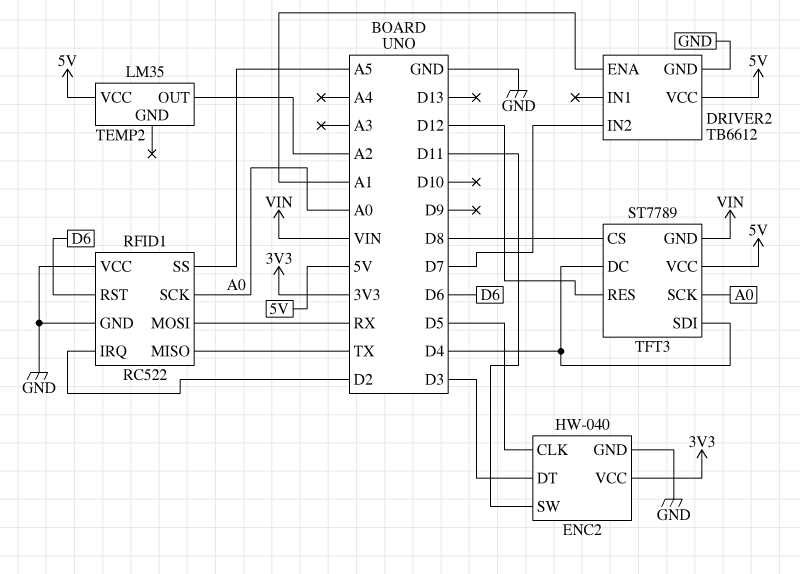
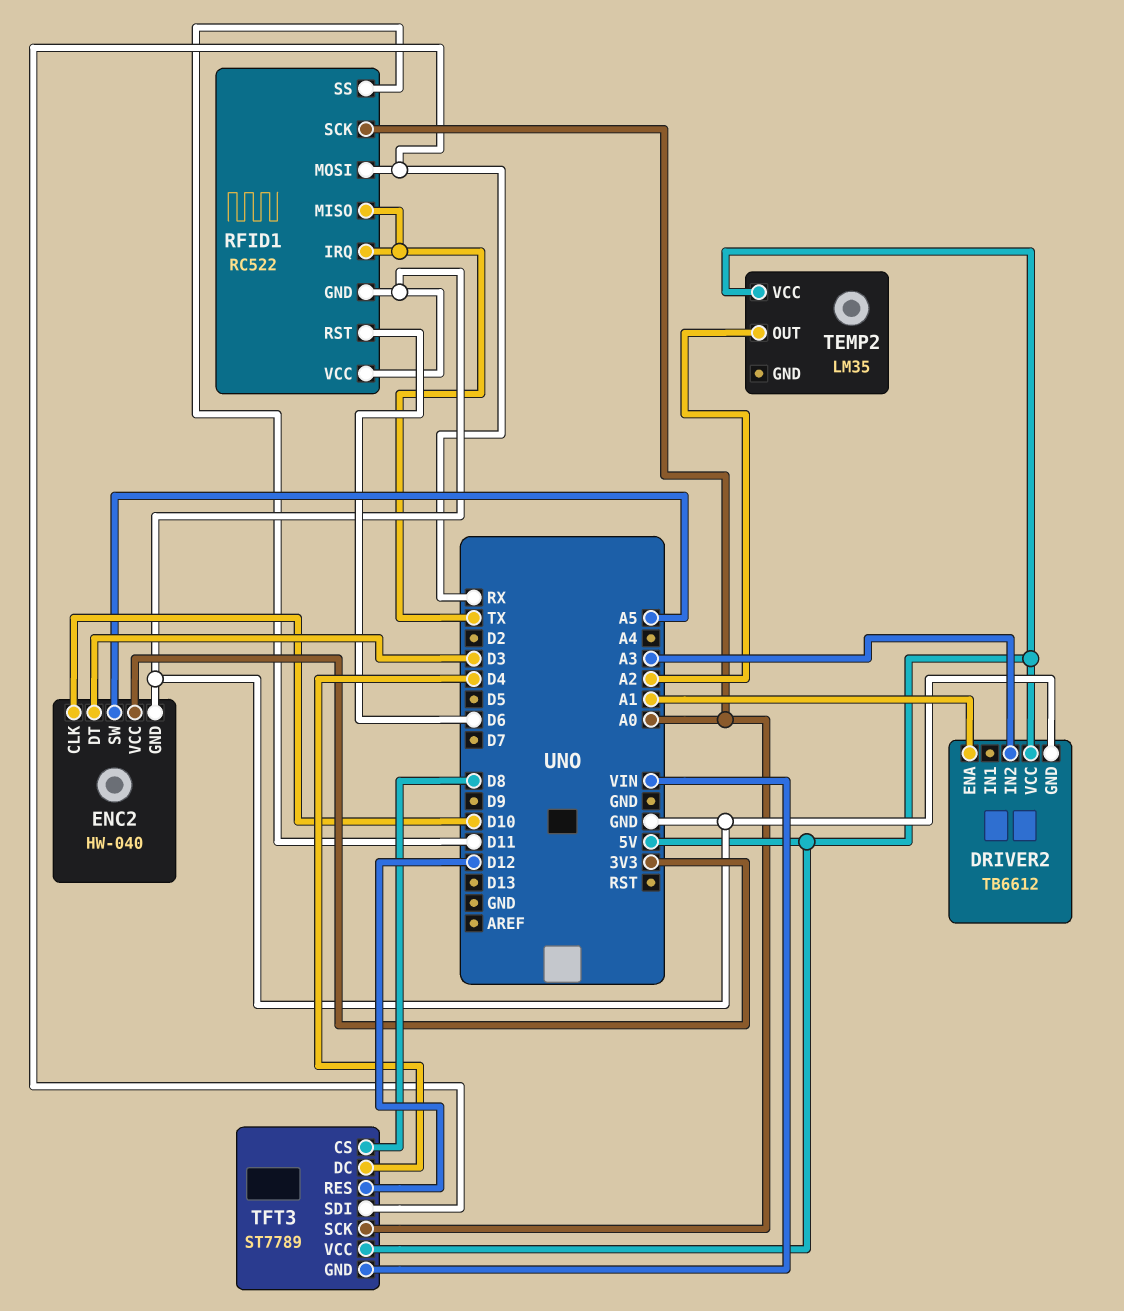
DRIVER2 pin IN2: D7 -> A3
ENC2 pin CLK: D5 -> D10
ENC2 pin SW: D11 -> A5
RFID1 pin IRQ: D2 -> TX
RFID1 pin SS: A5 -> D11
TFT3 pin SDI: D4 -> RX

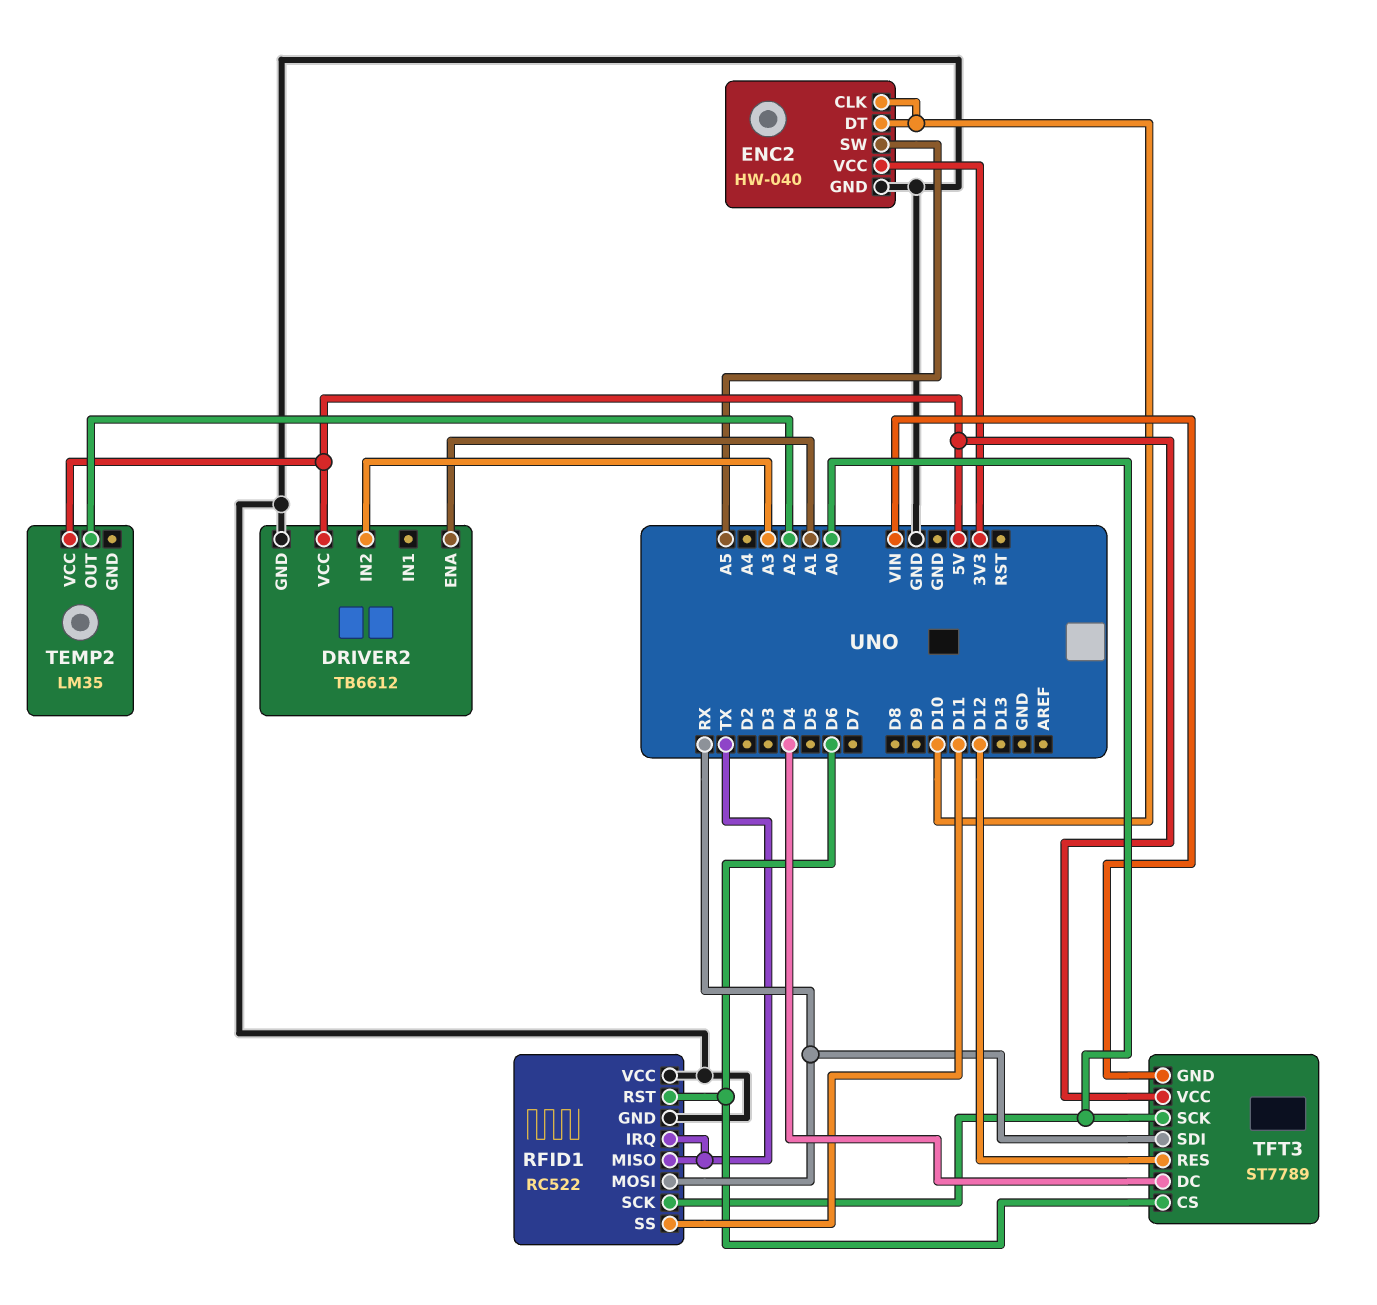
ENC2 pin DT: D3 -> D10
TFT3 pin CS: D8 -> D6

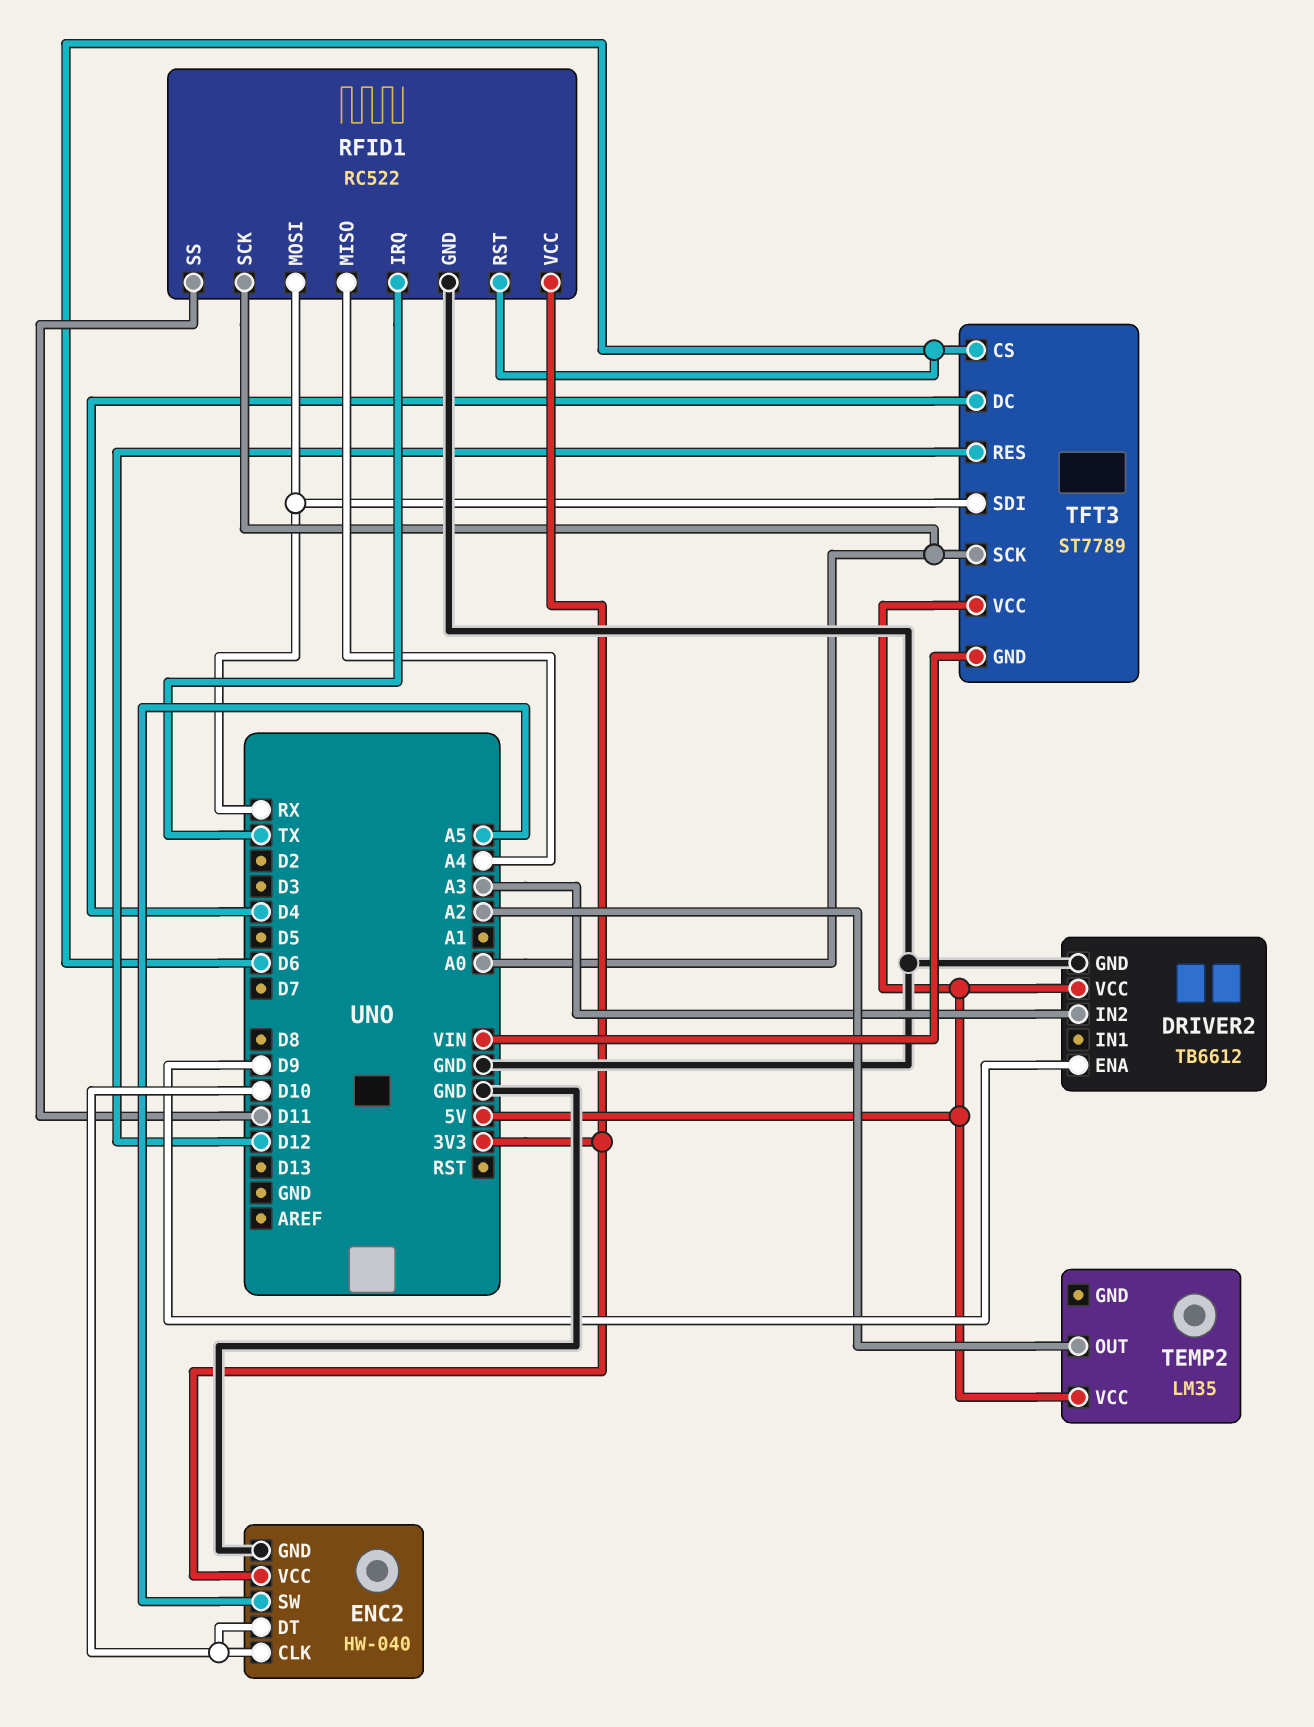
DRIVER2 pin ENA: A1 -> D9
RFID1 pin MISO: TX -> A4
RFID1 pin VCC: GND -> 3V3

